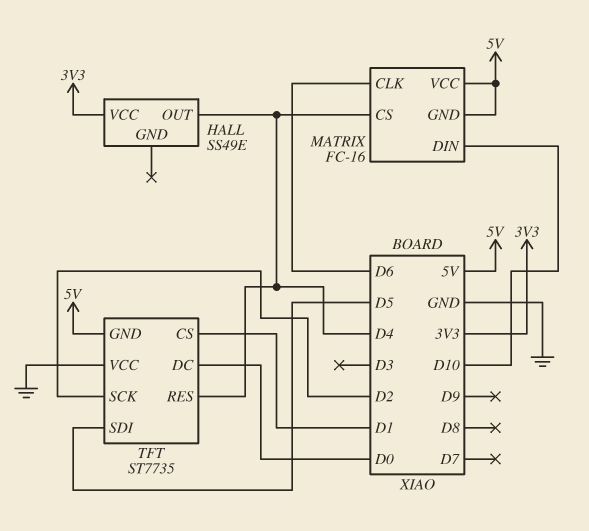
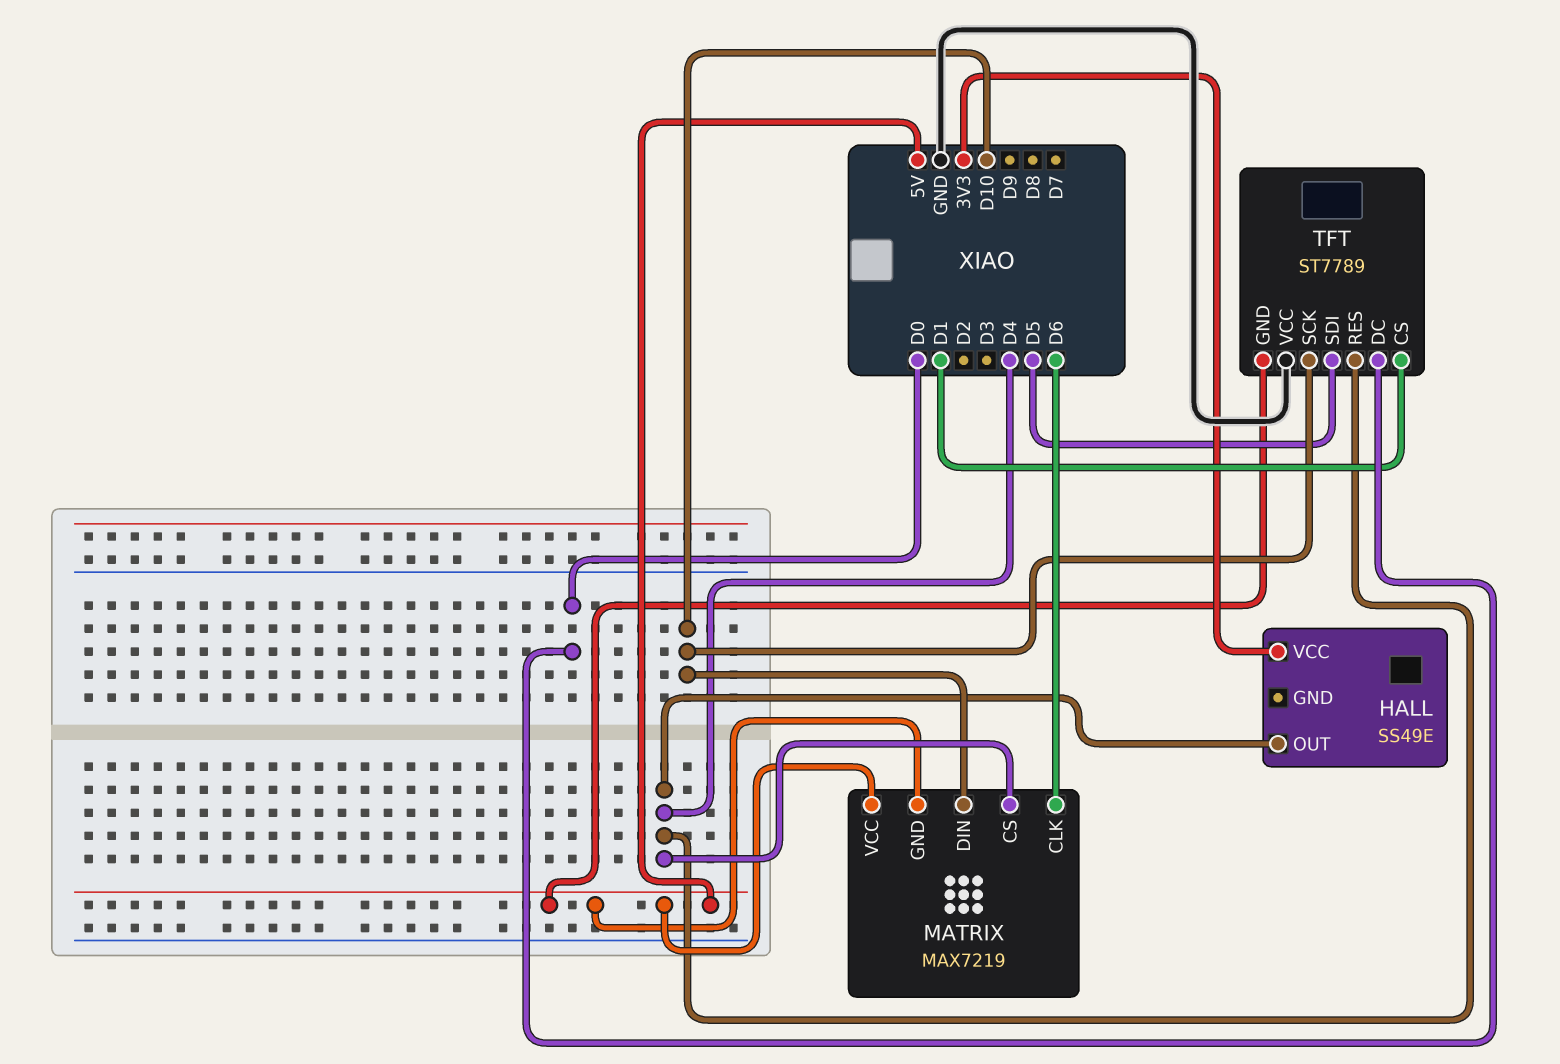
MATRIX: FC-16 -> MAX7219
TFT: ST7735 -> ST7789
TFT pin SCK: D2 -> D10

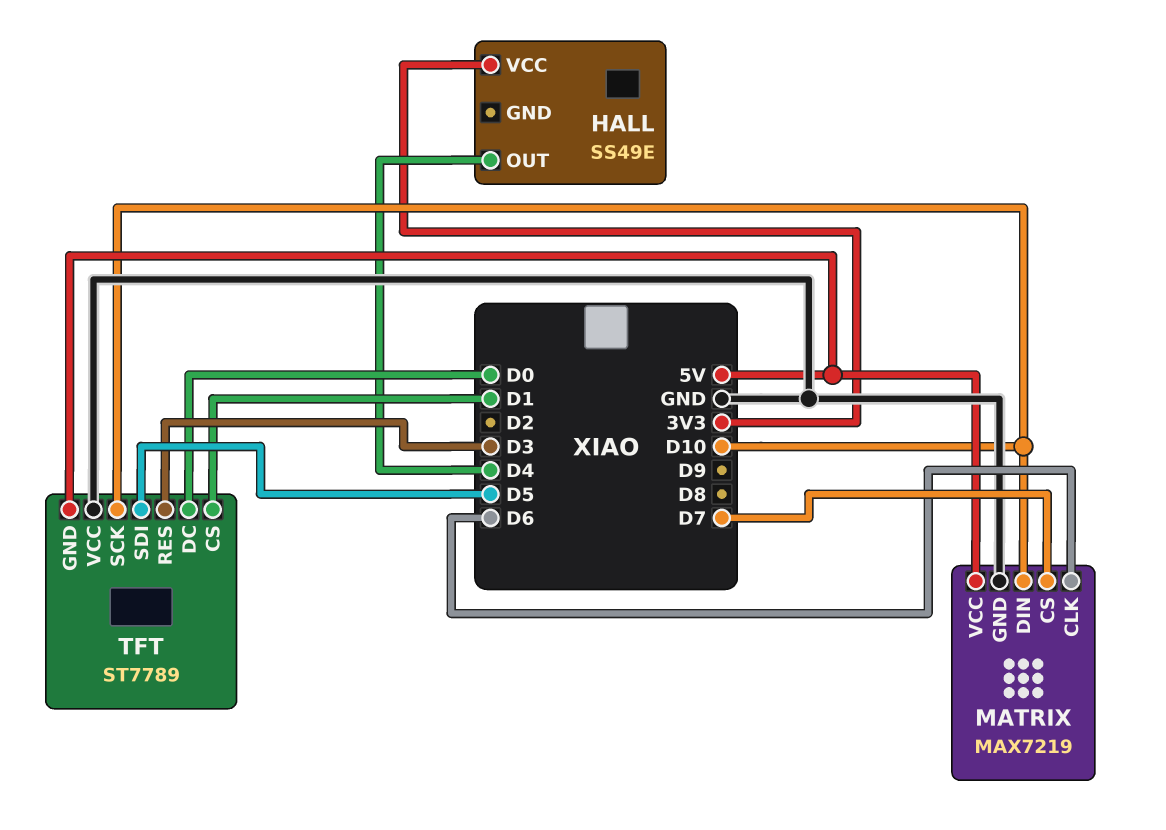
MATRIX pin CS: D4 -> D7
MATRIX pin GND: 5V -> GND
TFT pin RES: D4 -> D3

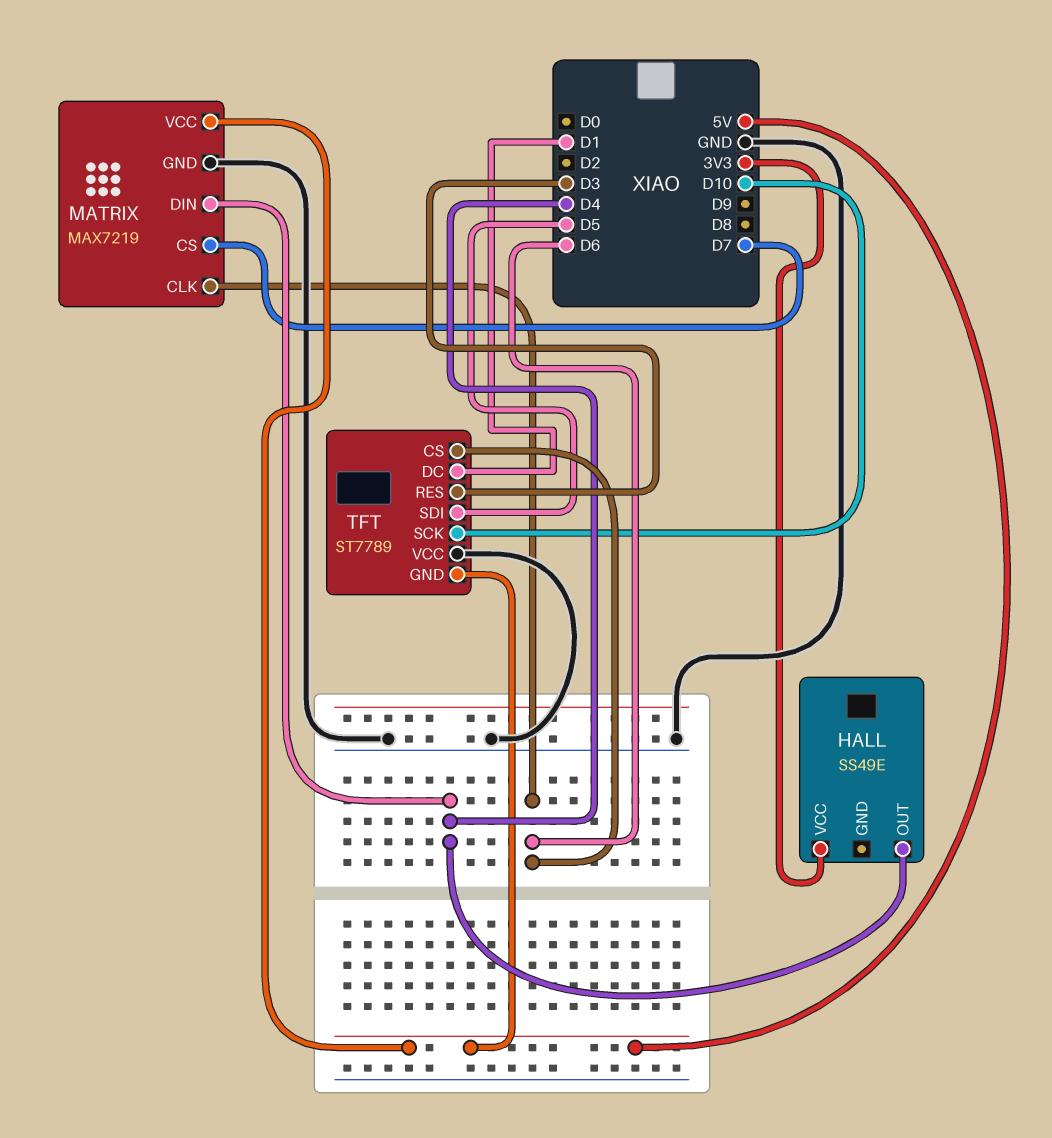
MATRIX pin DIN: D10 -> D4
TFT pin CS: D1 -> D6
TFT pin DC: D0 -> D1

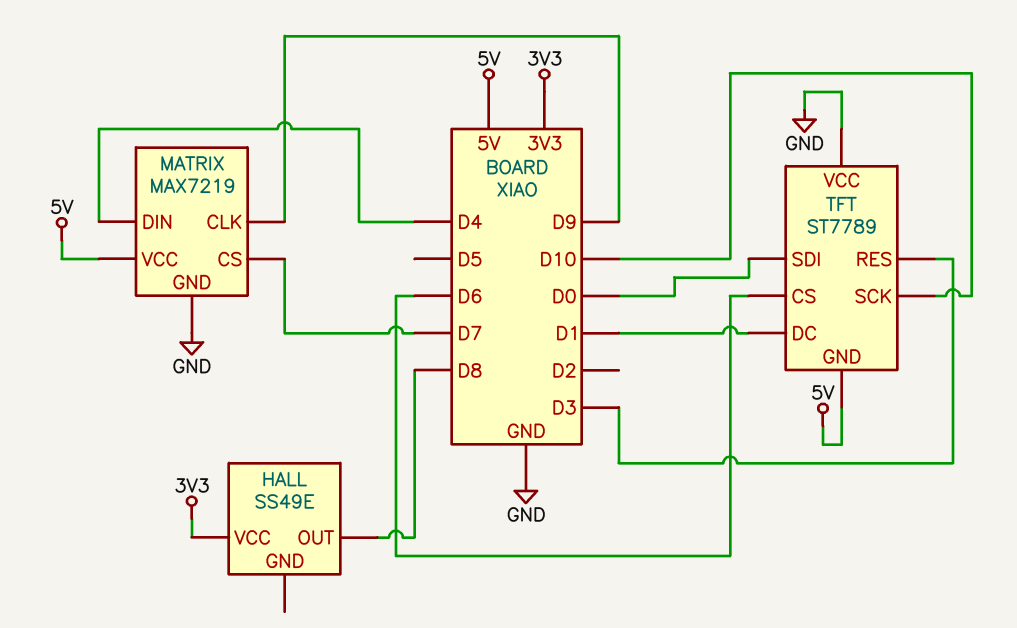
HALL pin OUT: D4 -> D8
MATRIX pin CLK: D6 -> D9
TFT pin SDI: D5 -> D0

